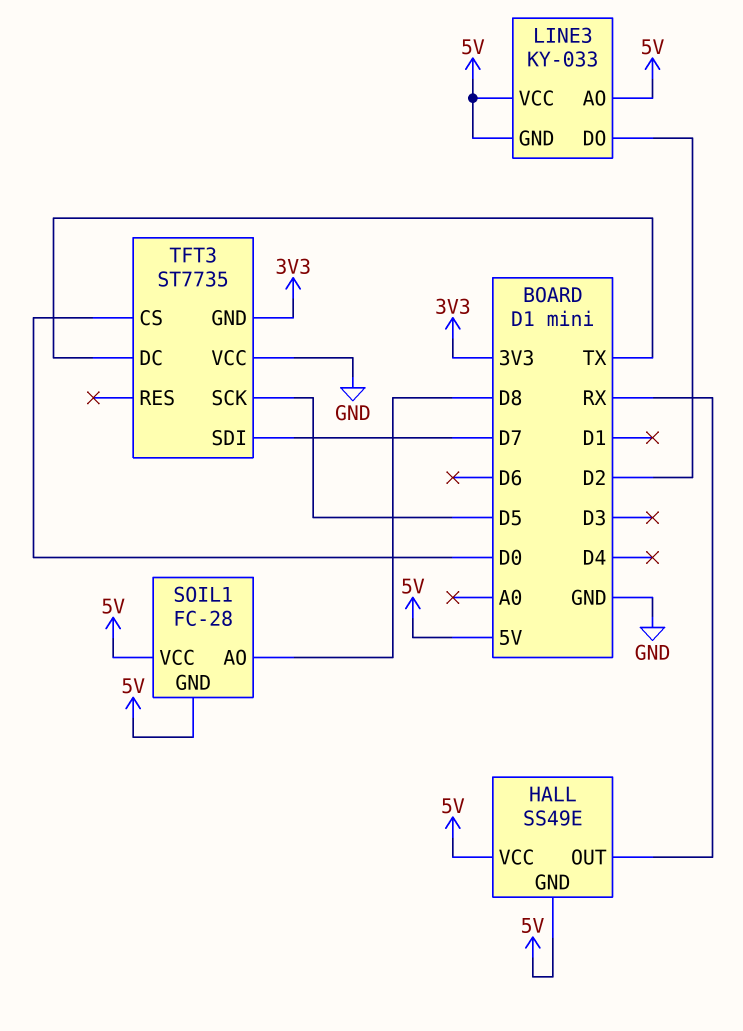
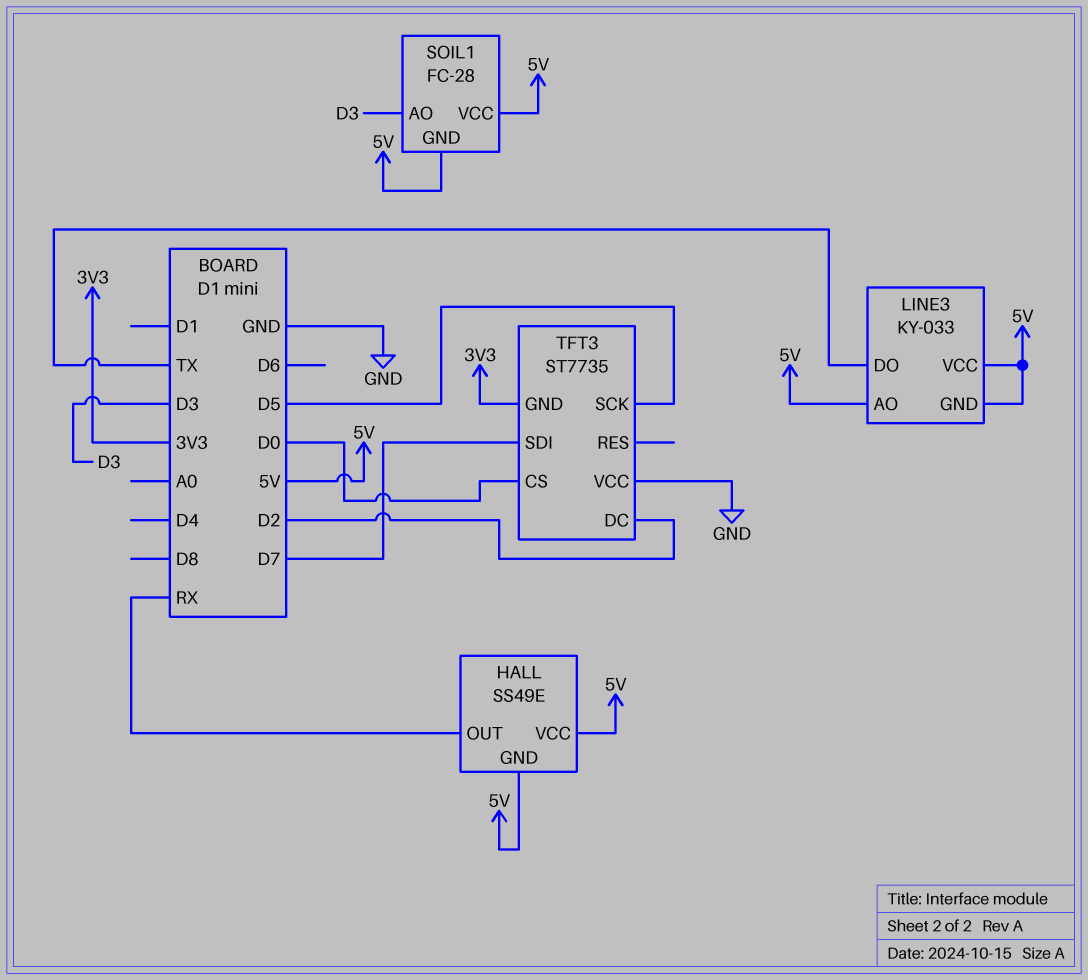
LINE3 pin DO: D2 -> TX
SOIL1 pin AO: D8 -> D3
TFT3 pin DC: TX -> D2

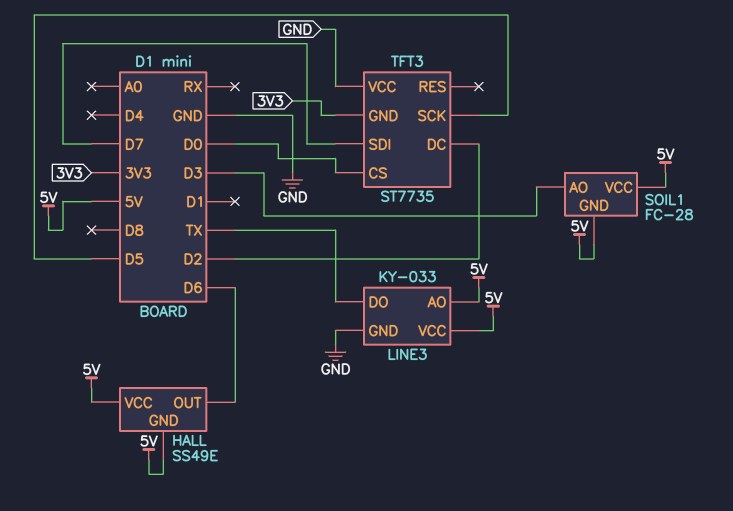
HALL pin OUT: RX -> D6
LINE3 pin GND: 5V -> GND

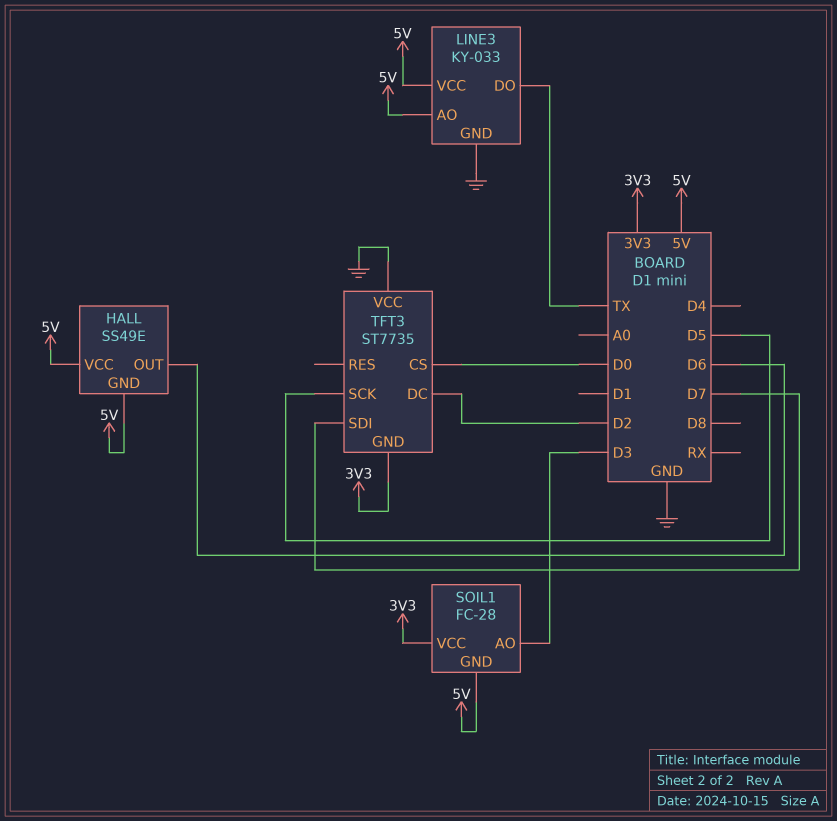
SOIL1 pin VCC: 5V -> 3V3

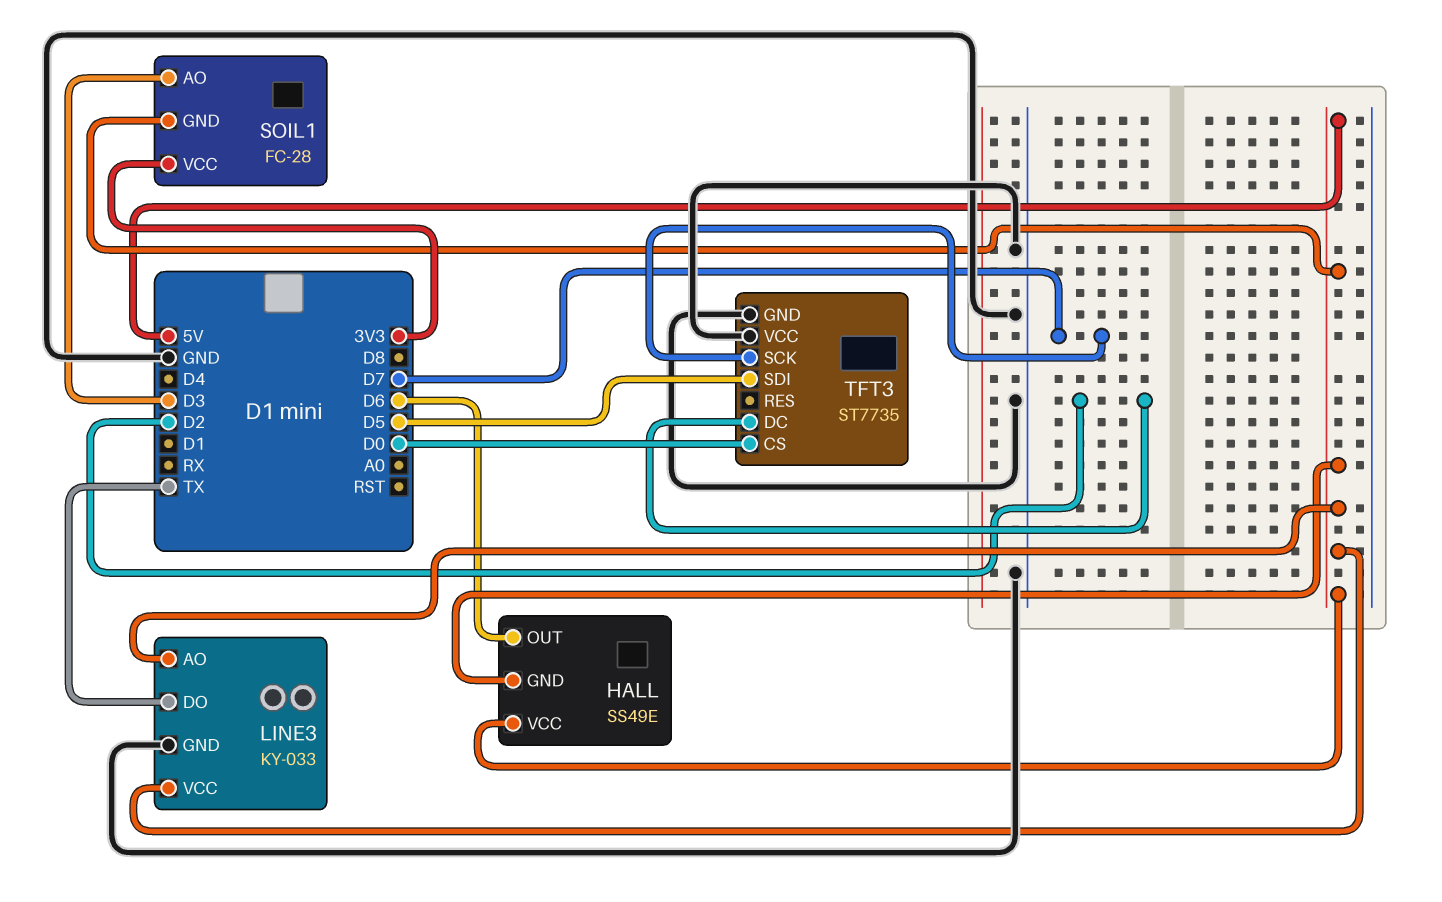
TFT3 pin GND: 3V3 -> GND
TFT3 pin SCK: D5 -> D7
TFT3 pin SDI: D7 -> D5

